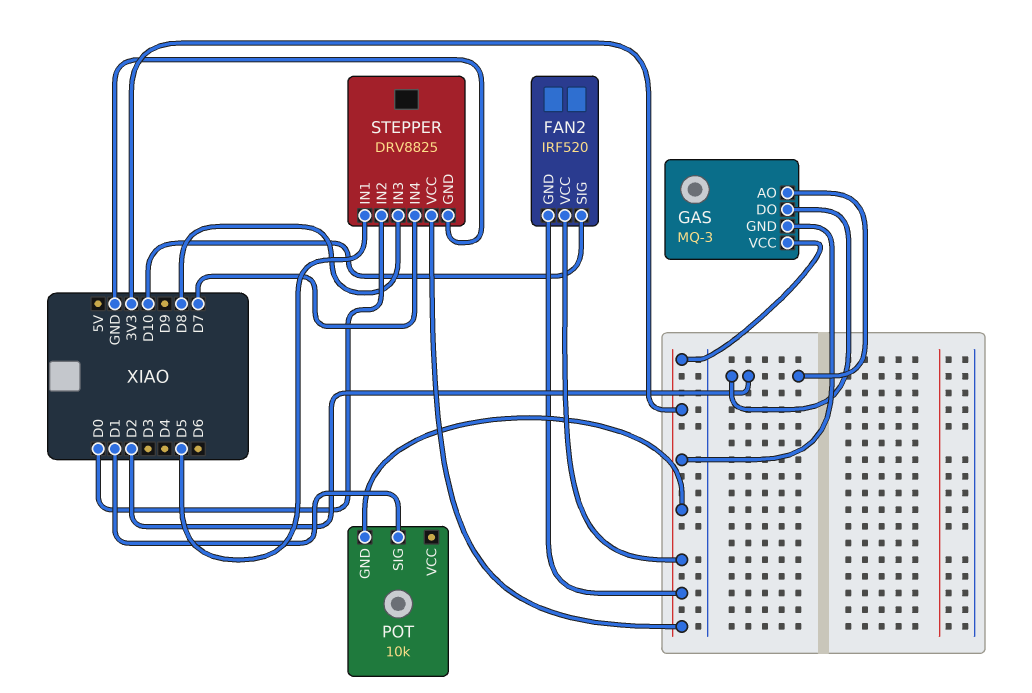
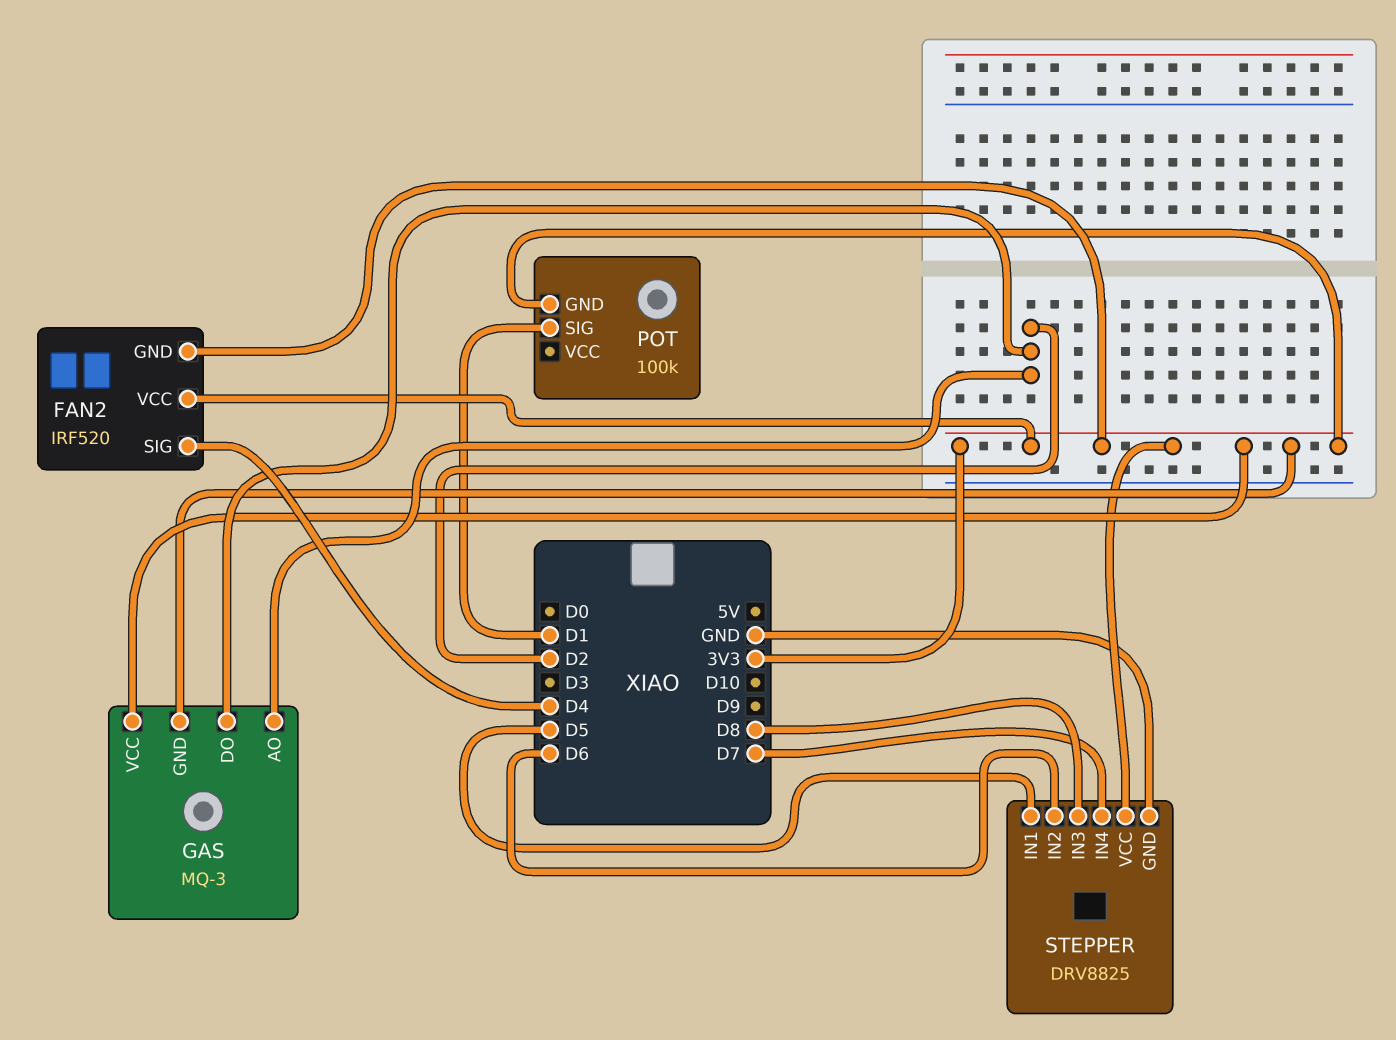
FAN2 pin SIG: D10 -> D4
POT: 10k -> 100k
STEPPER pin IN2: D0 -> D6

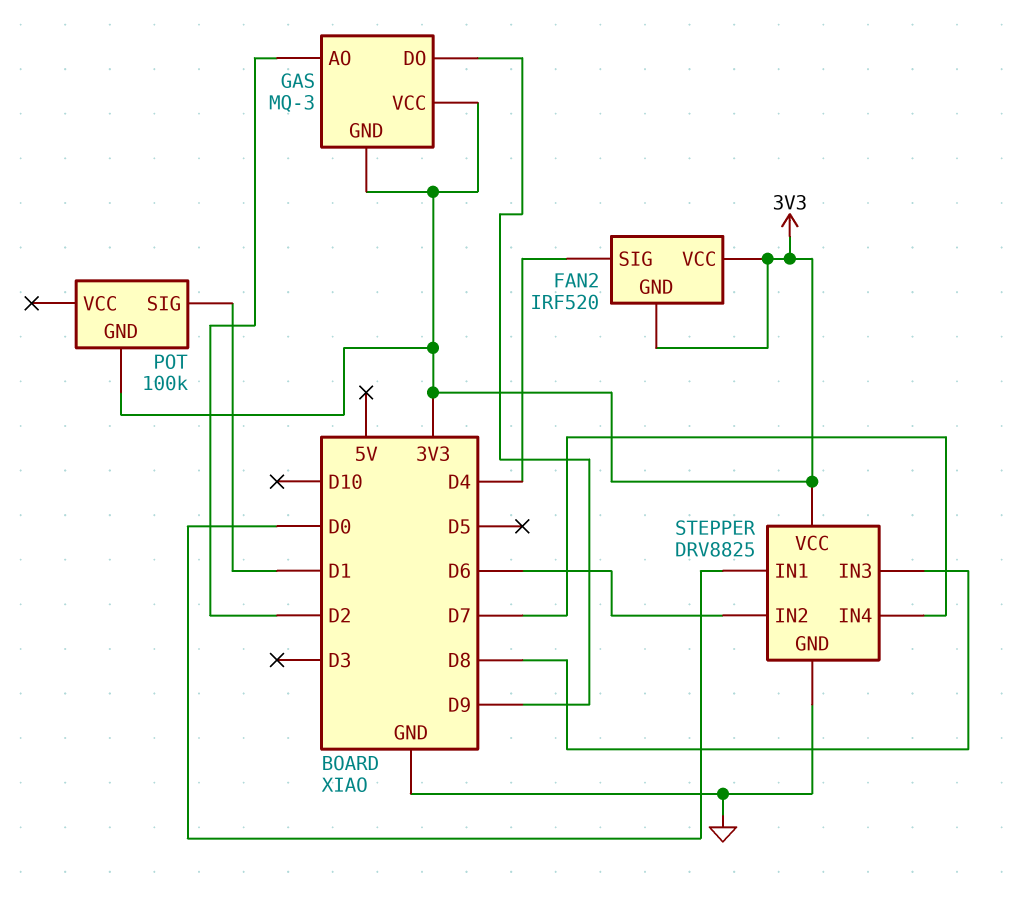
GAS pin DO: D2 -> D9
STEPPER pin IN1: D5 -> D0

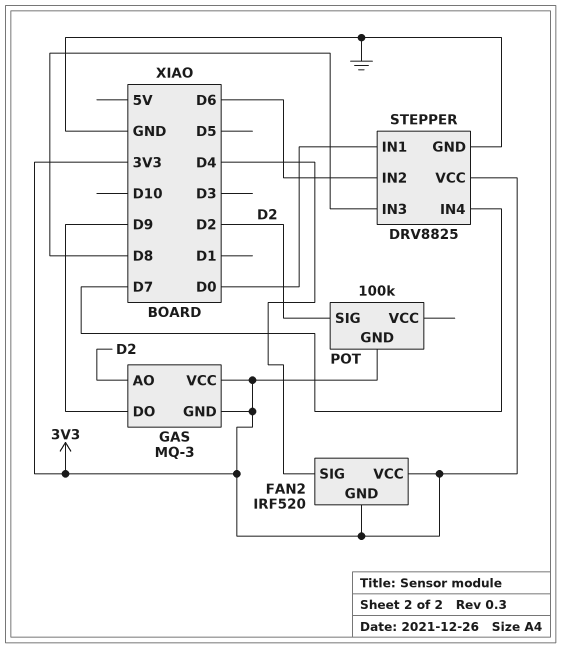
POT pin SIG: D1 -> D2

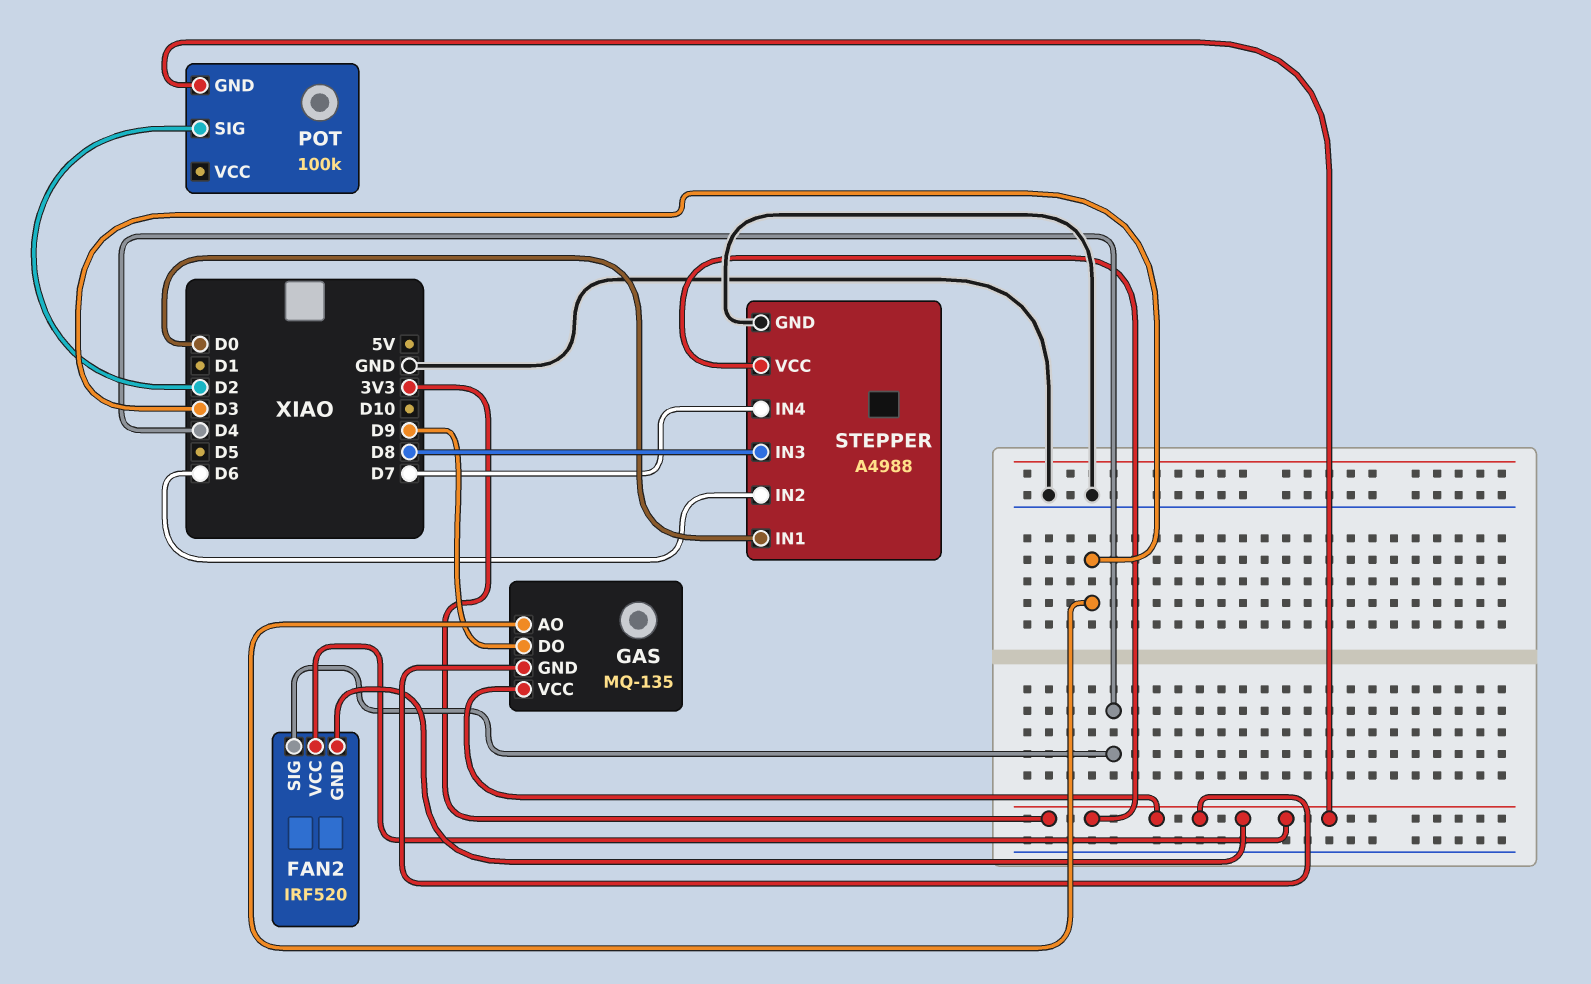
GAS: MQ-3 -> MQ-135
GAS pin AO: D2 -> D3
STEPPER: DRV8825 -> A4988

